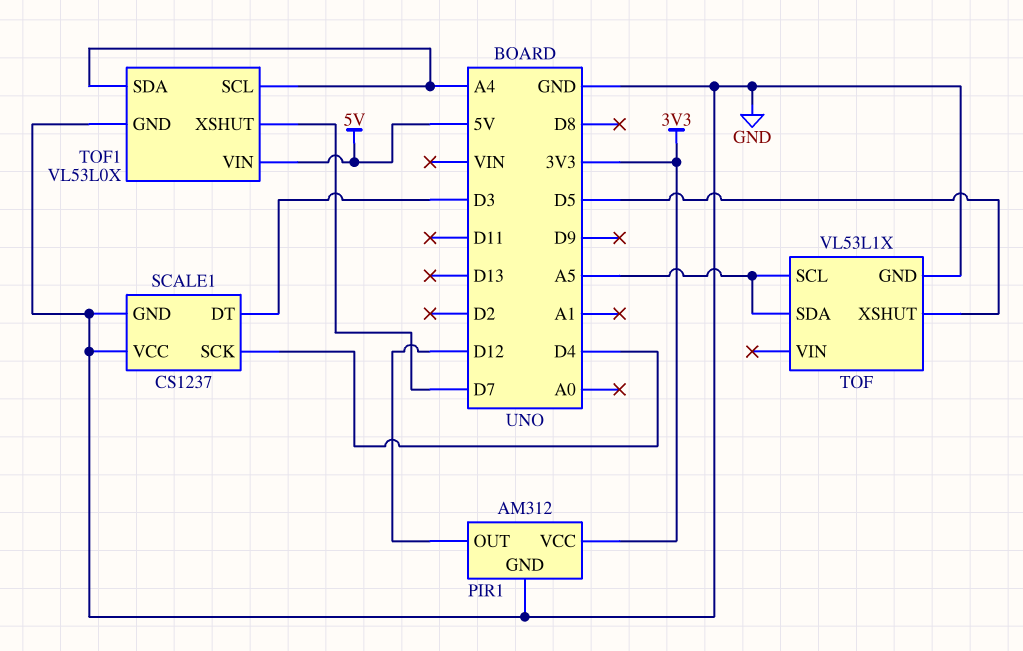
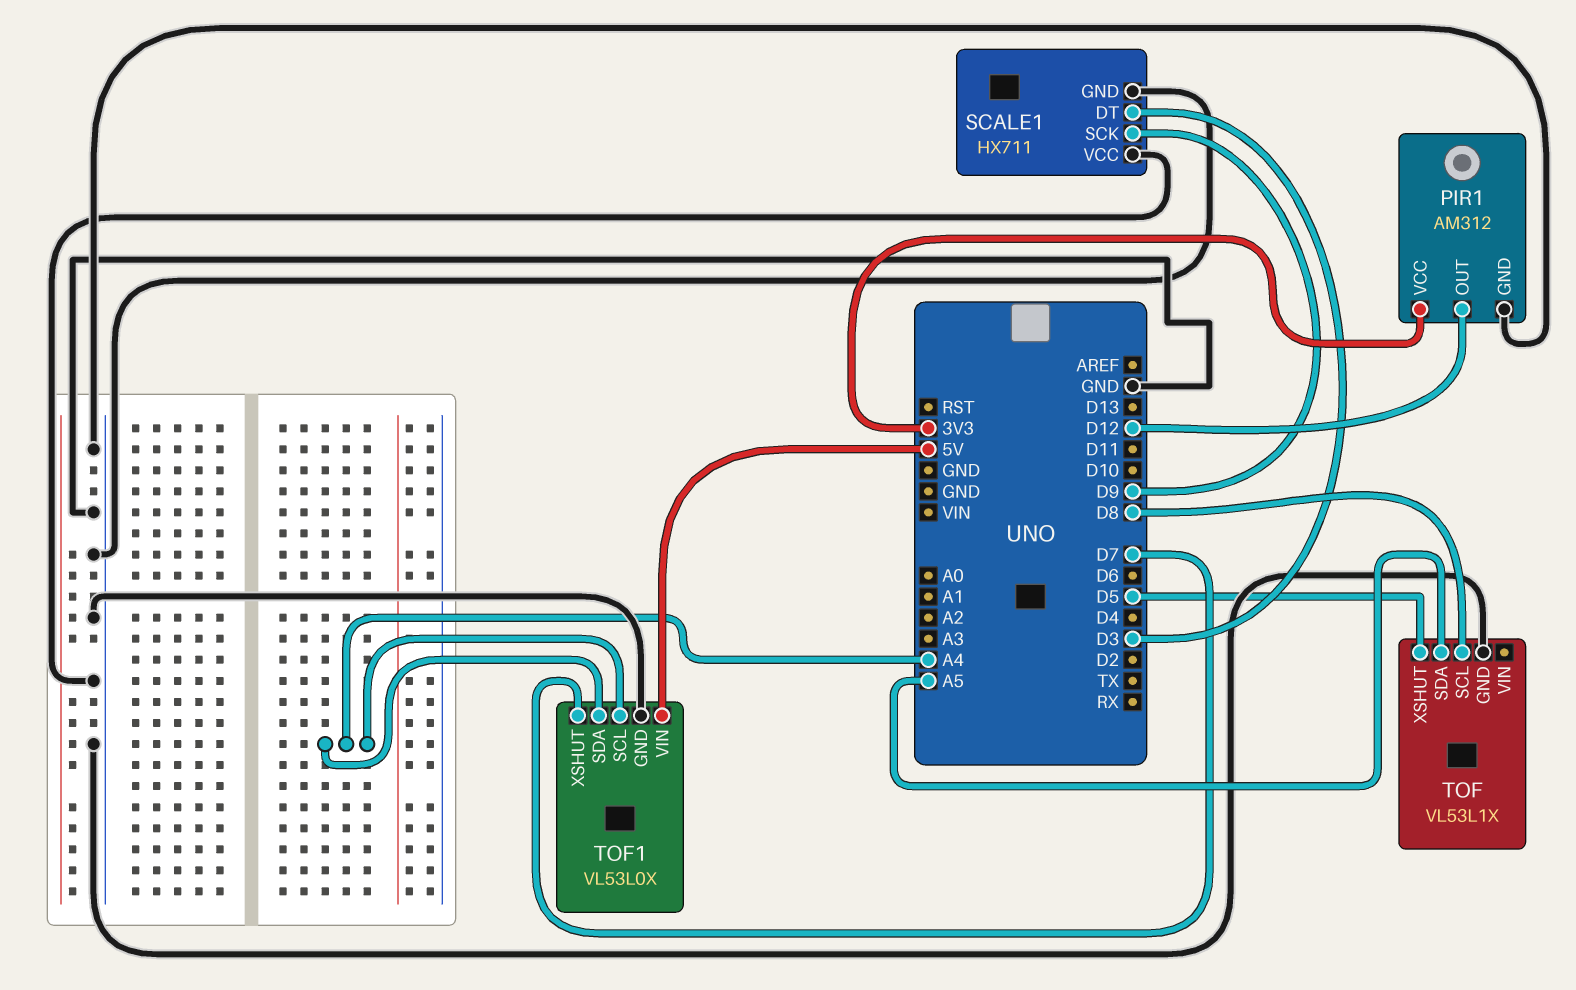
SCALE1: CS1237 -> HX711
SCALE1 pin SCK: D4 -> D9
TOF pin SCL: A5 -> D8

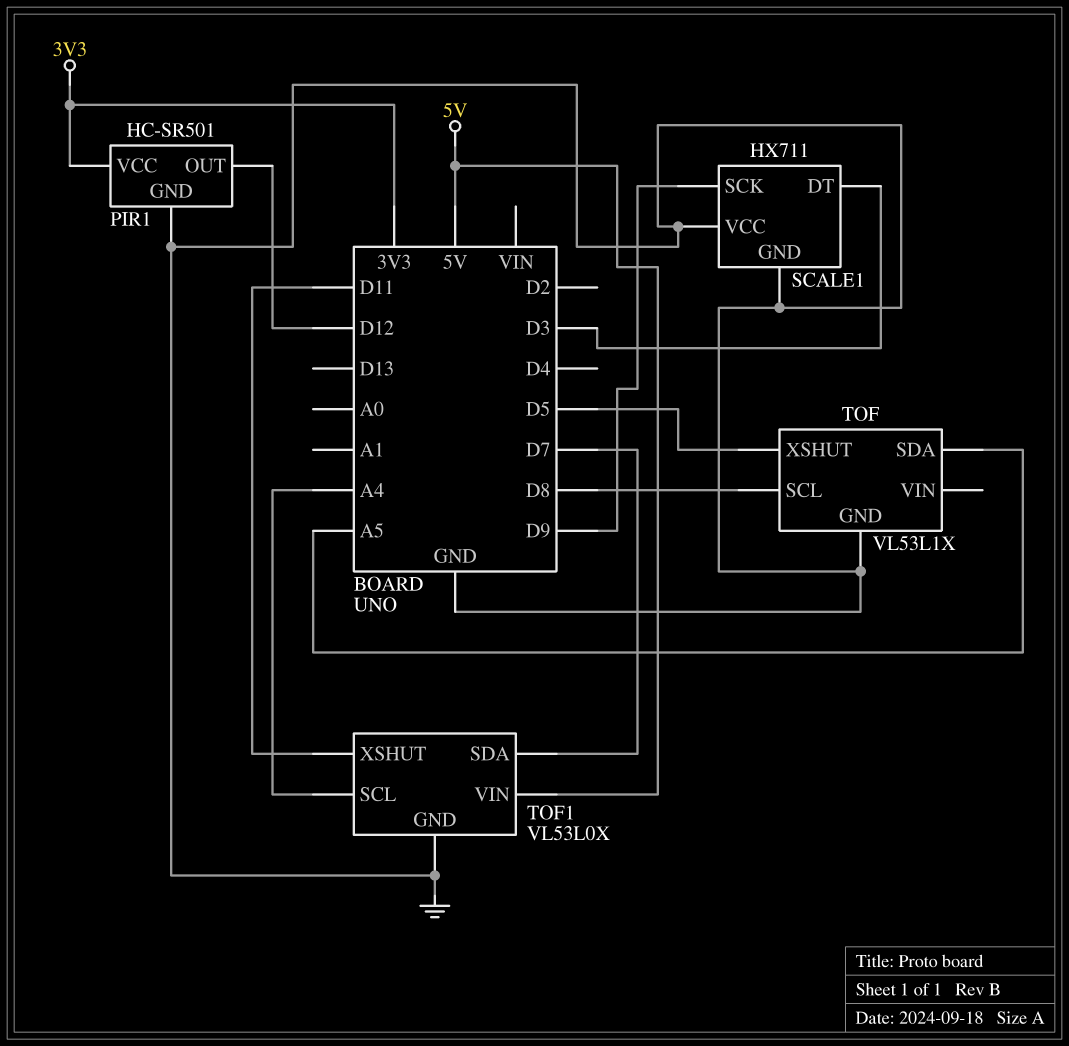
PIR1: AM312 -> HC-SR501
TOF1 pin SDA: A4 -> D7
TOF1 pin XSHUT: D7 -> D11

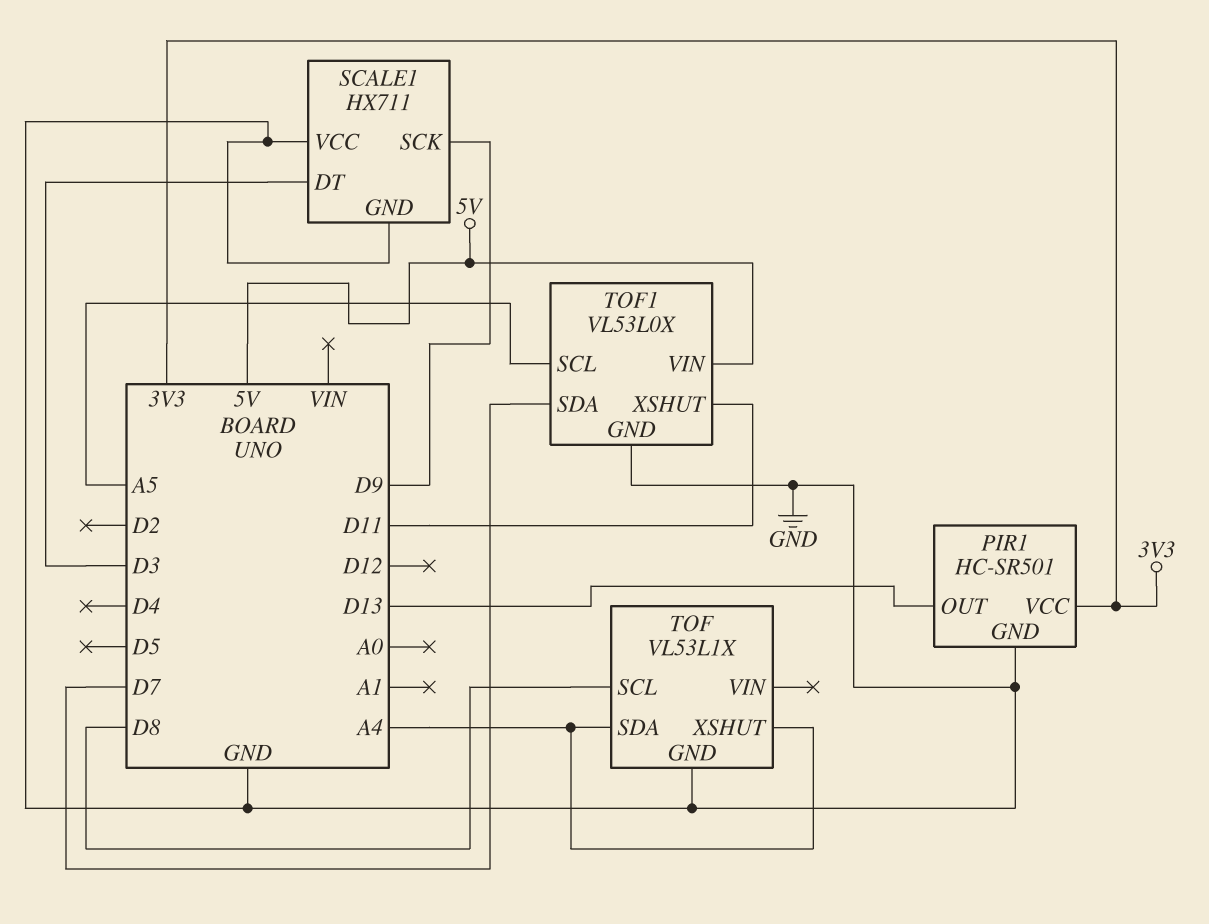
PIR1 pin OUT: D12 -> D13
TOF pin SDA: A5 -> A4
TOF pin XSHUT: D5 -> A4
TOF1 pin SCL: A4 -> A5

